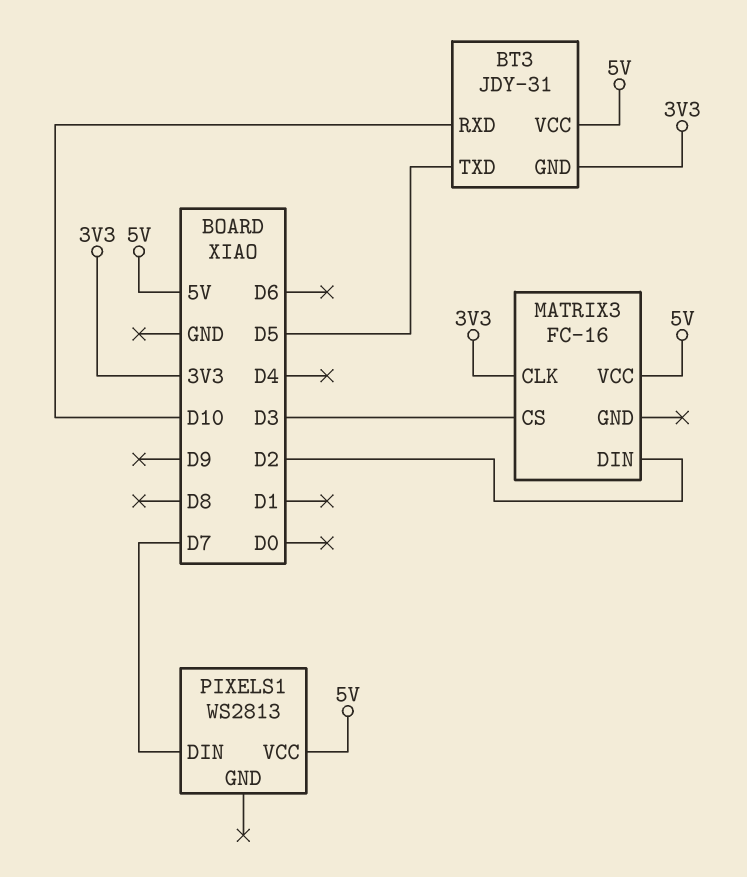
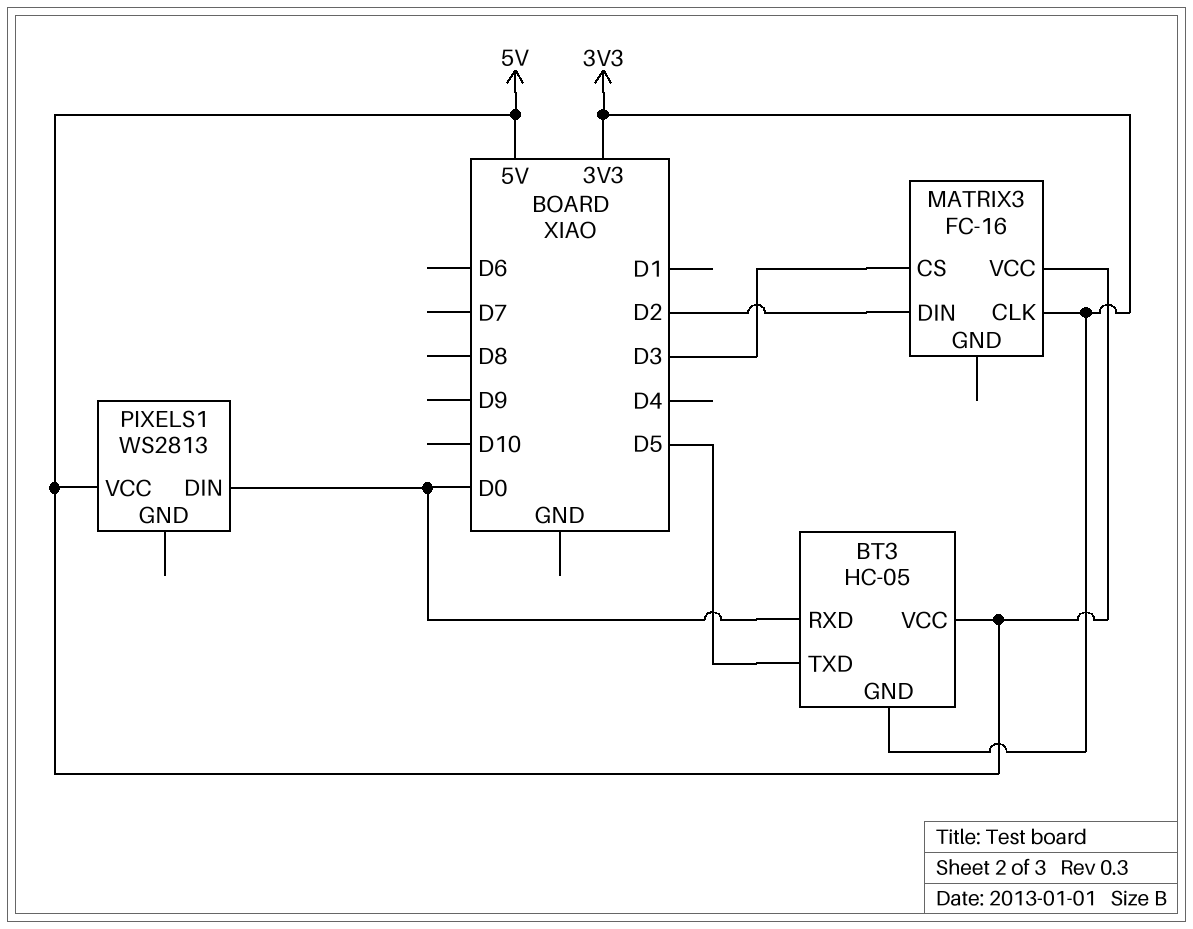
BT3: JDY-31 -> HC-05
BT3 pin RXD: D10 -> D0
PIXELS1 pin DIN: D7 -> D0

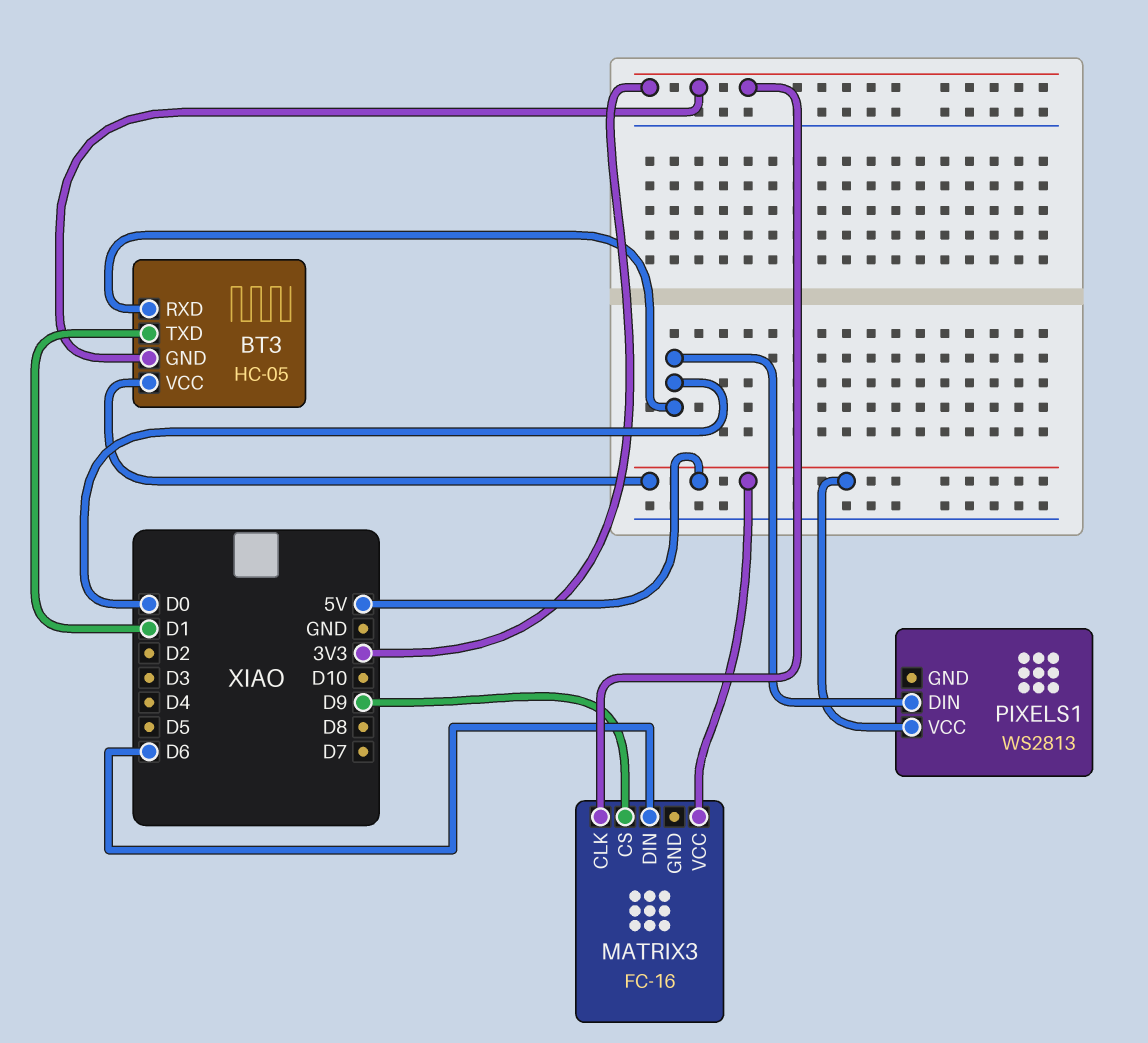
BT3 pin TXD: D5 -> D1
MATRIX3 pin CS: D3 -> D9
MATRIX3 pin DIN: D2 -> D6

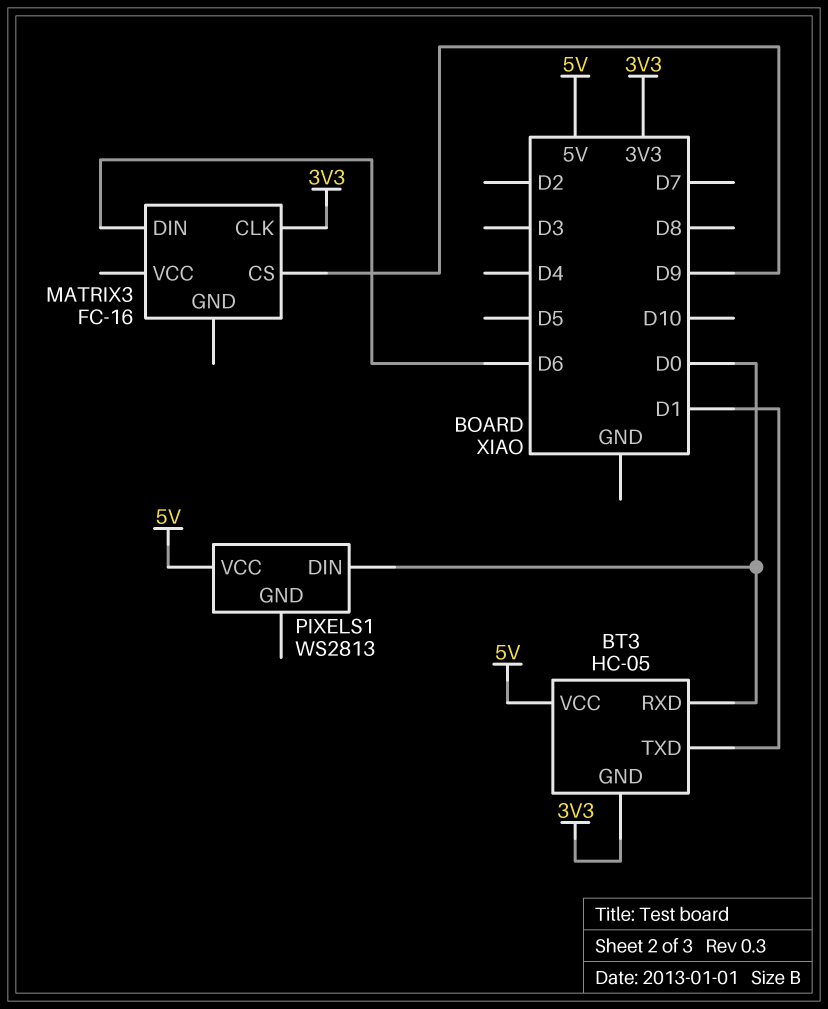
MATRIX3 pin VCC: 5V -> none

